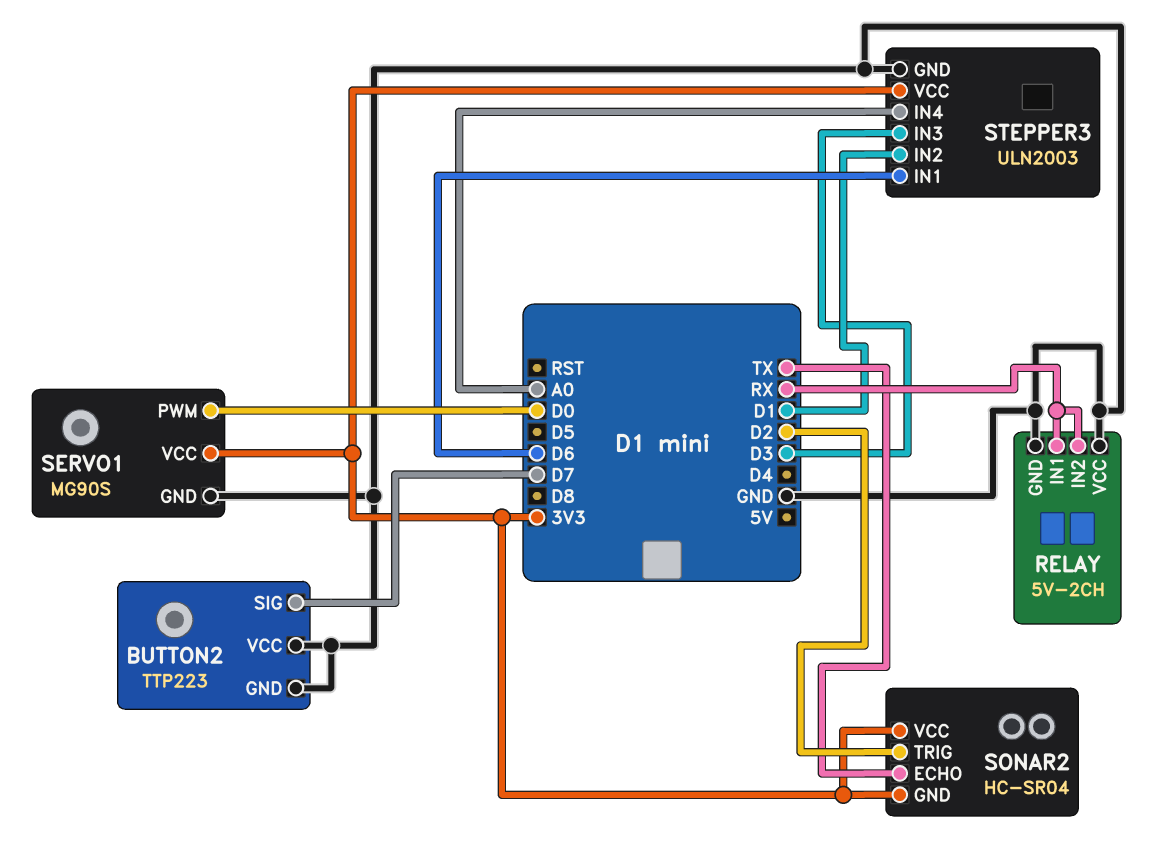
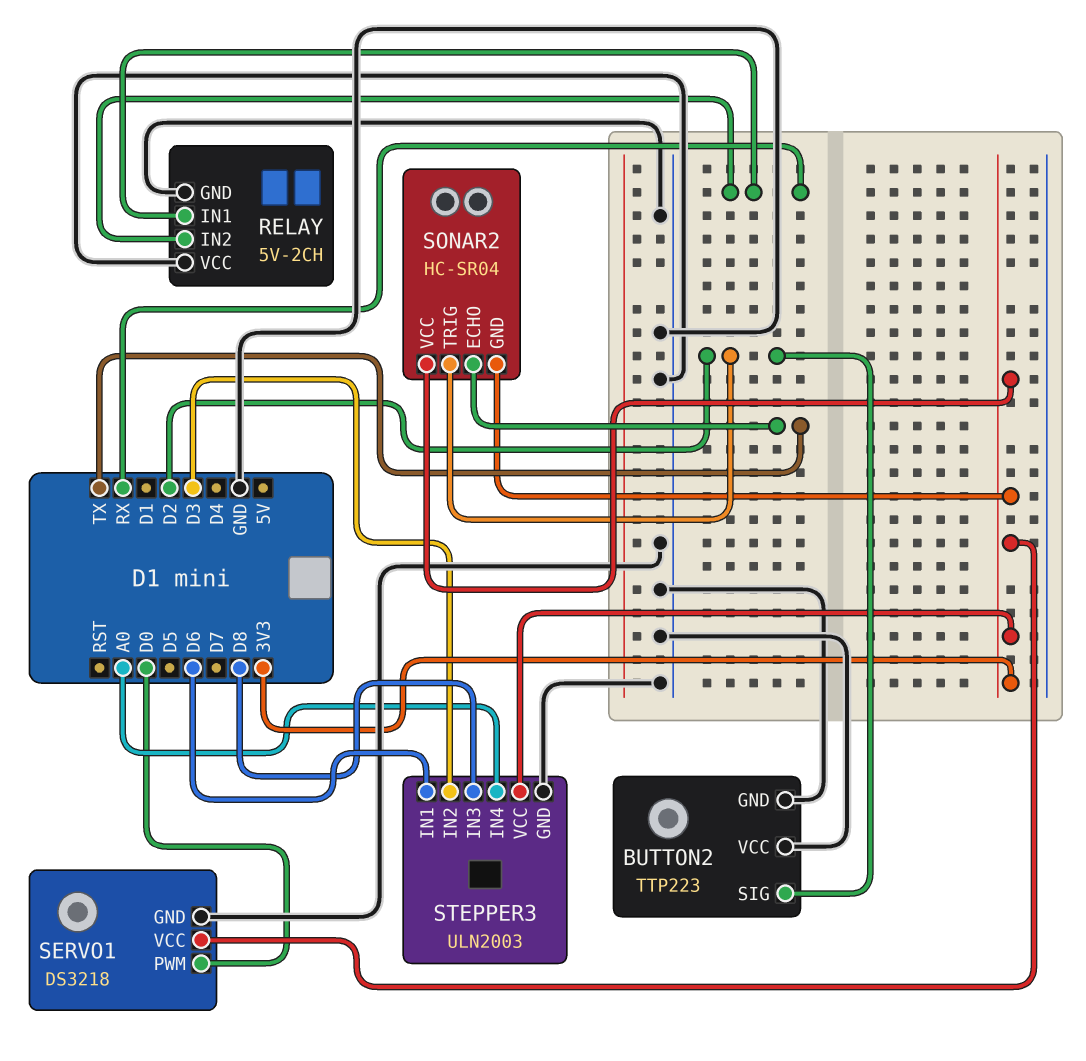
BUTTON2 pin SIG: D7 -> D2
SERVO1: MG90S -> DS3218
STEPPER3 pin IN2: D1 -> D3
STEPPER3 pin IN3: D3 -> D8

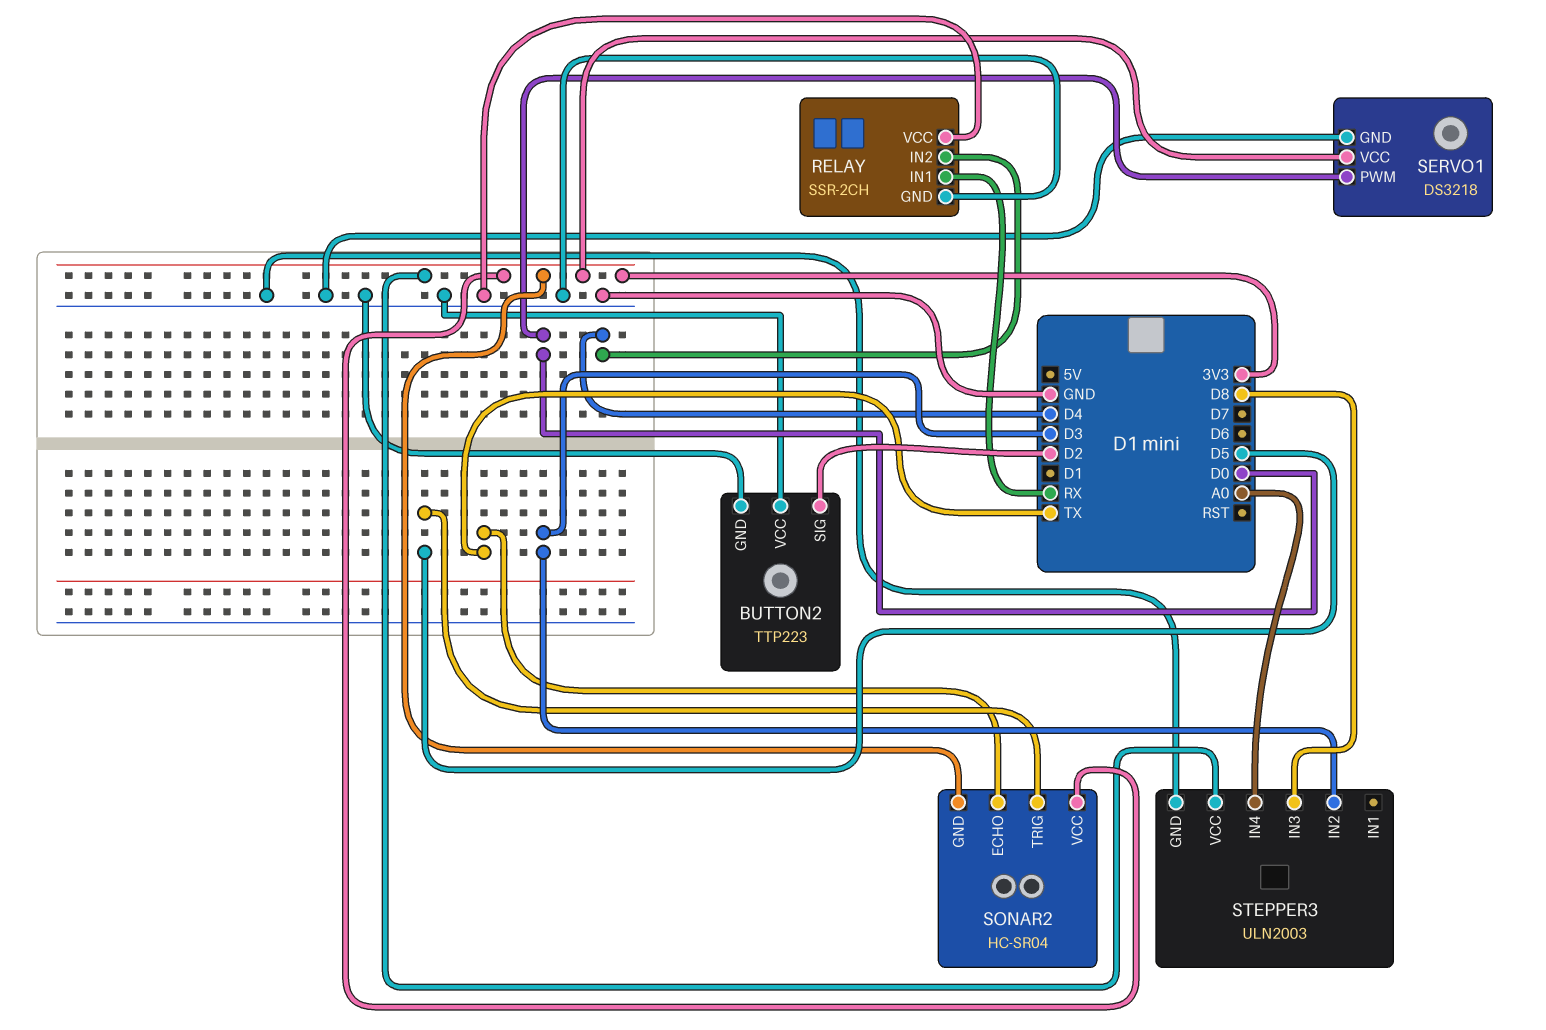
RELAY: 5V-2CH -> SSR-2CH
RELAY pin IN2: RX -> D4
SONAR2 pin TRIG: D2 -> D5
STEPPER3 pin IN1: D6 -> none

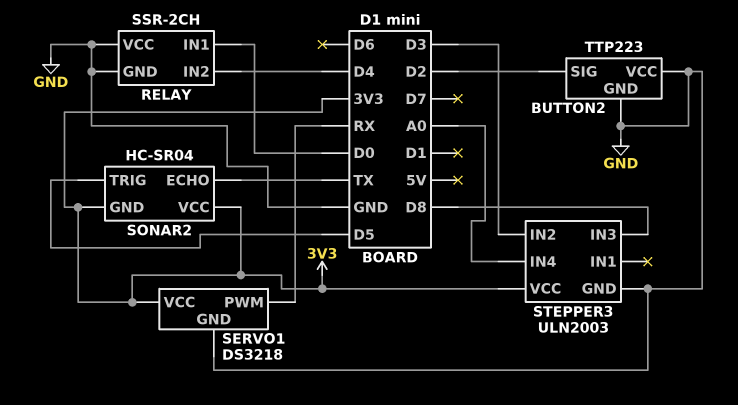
RELAY pin IN1: RX -> D0
SERVO1 pin PWM: D0 -> RX

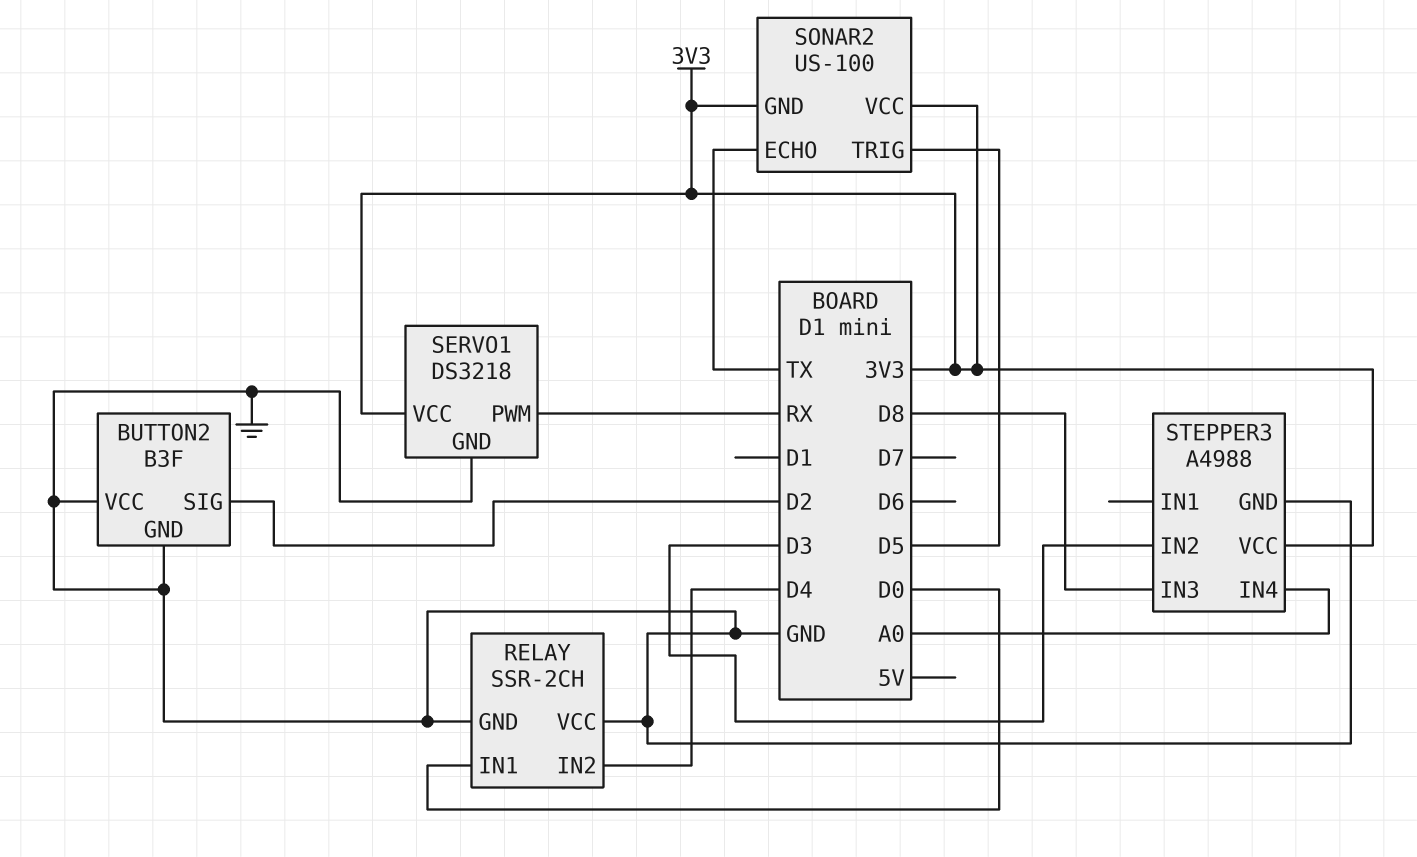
BUTTON2: TTP223 -> B3F
SONAR2: HC-SR04 -> US-100
STEPPER3: ULN2003 -> A4988

